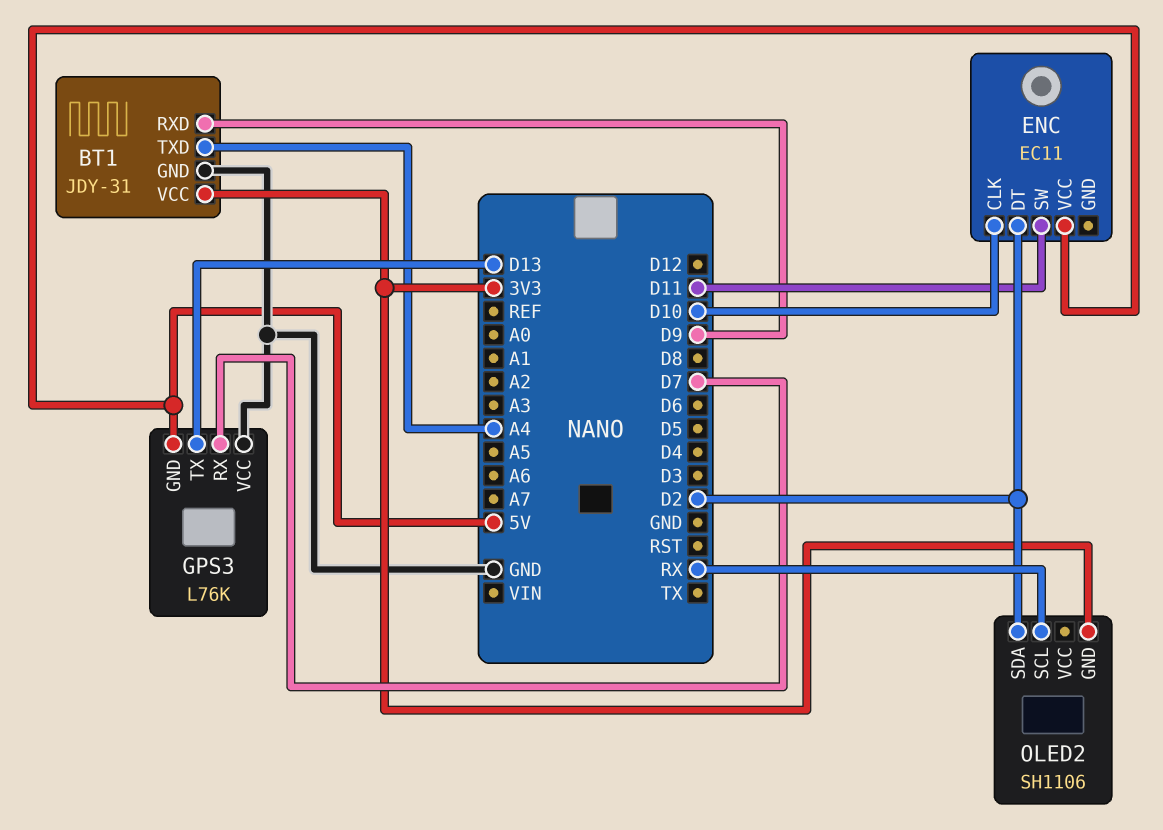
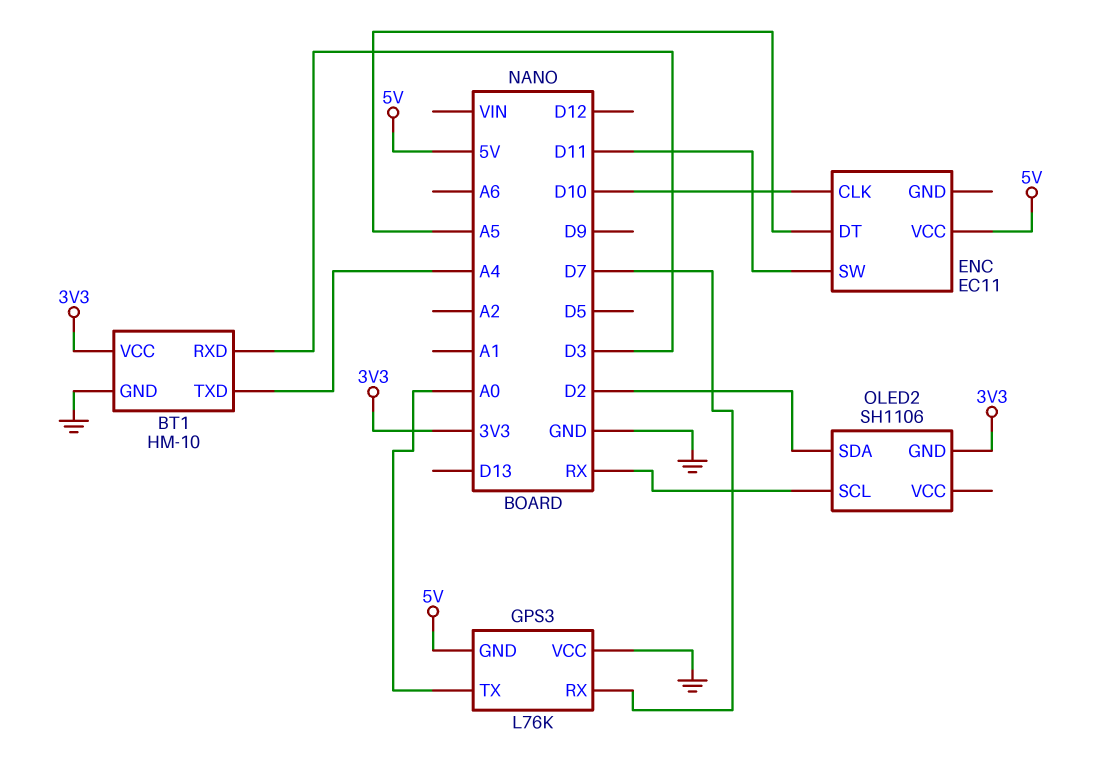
BT1: JDY-31 -> HM-10
BT1 pin RXD: D9 -> D3
ENC pin DT: D2 -> A5
GPS3 pin TX: D13 -> A0

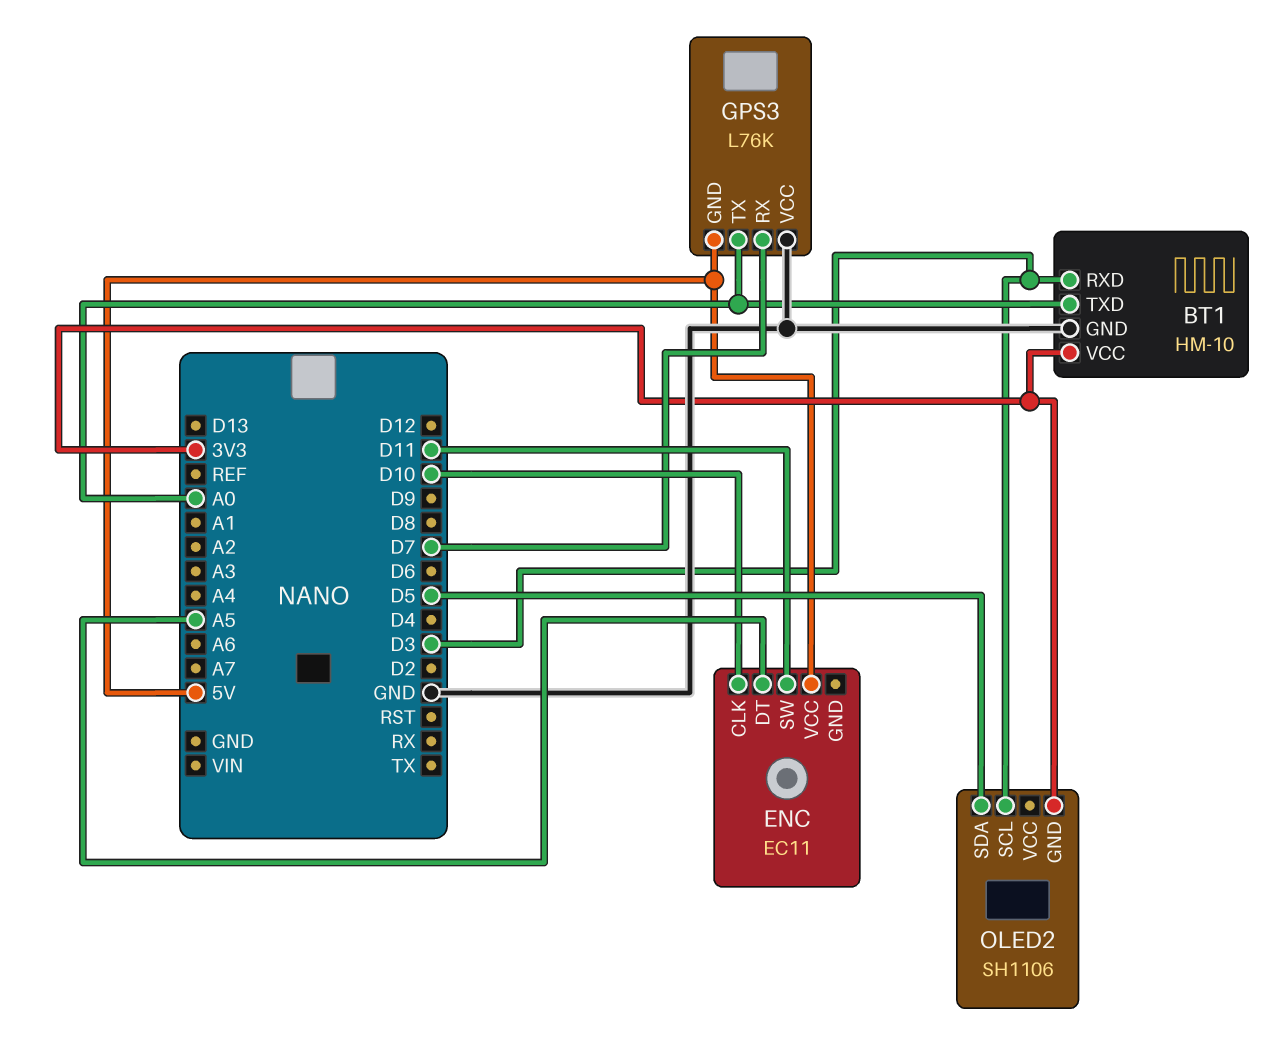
BT1 pin TXD: A4 -> A0
OLED2 pin SCL: RX -> D3
OLED2 pin SDA: D2 -> D5

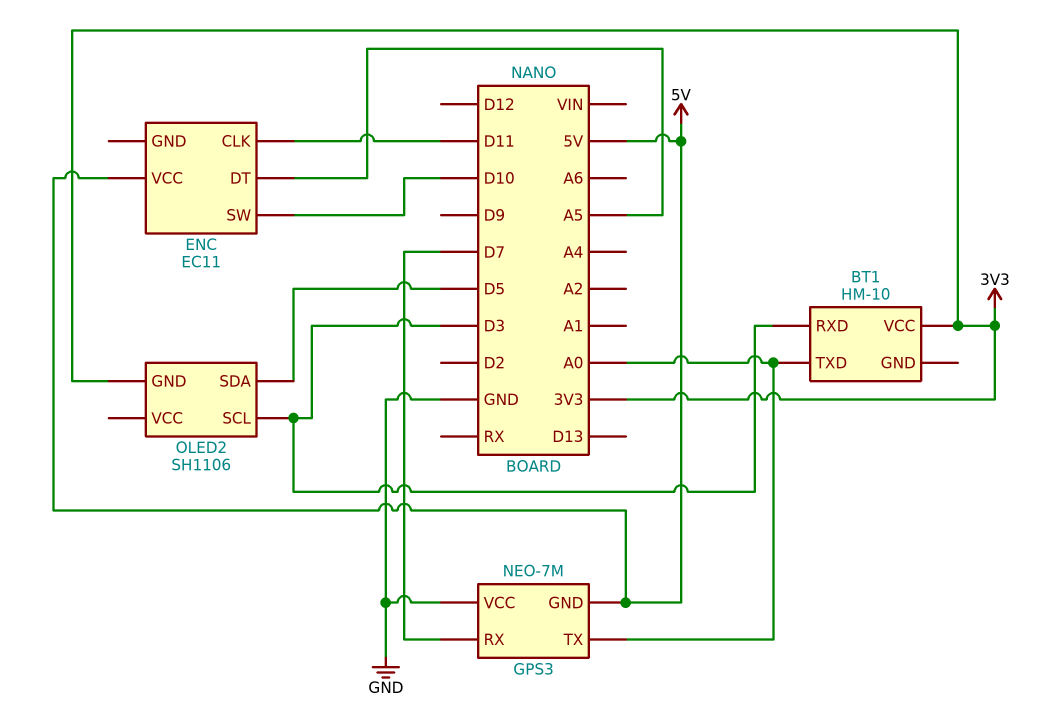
BT1 pin GND: GND -> none
ENC pin CLK: D10 -> D11
ENC pin SW: D11 -> D10
GPS3: L76K -> NEO-7M

